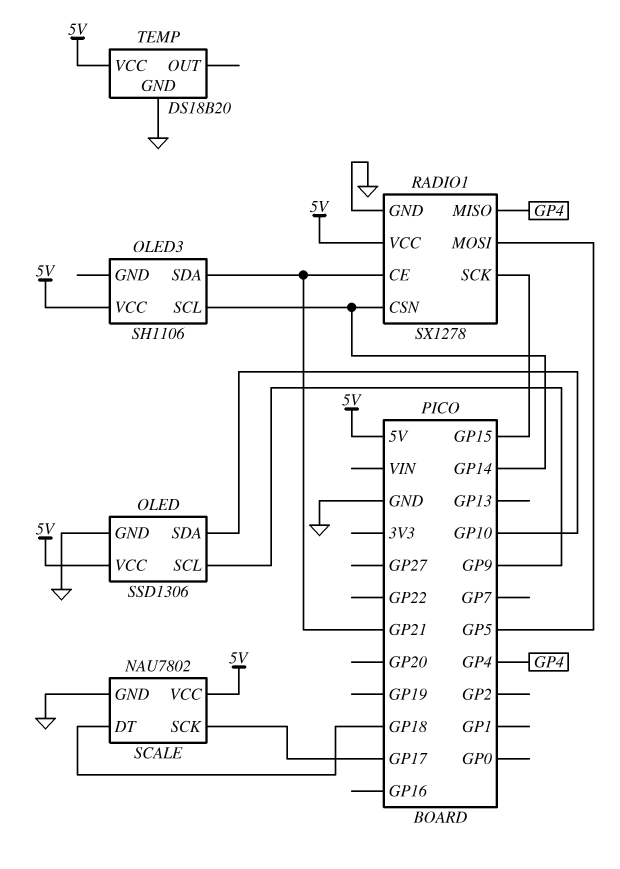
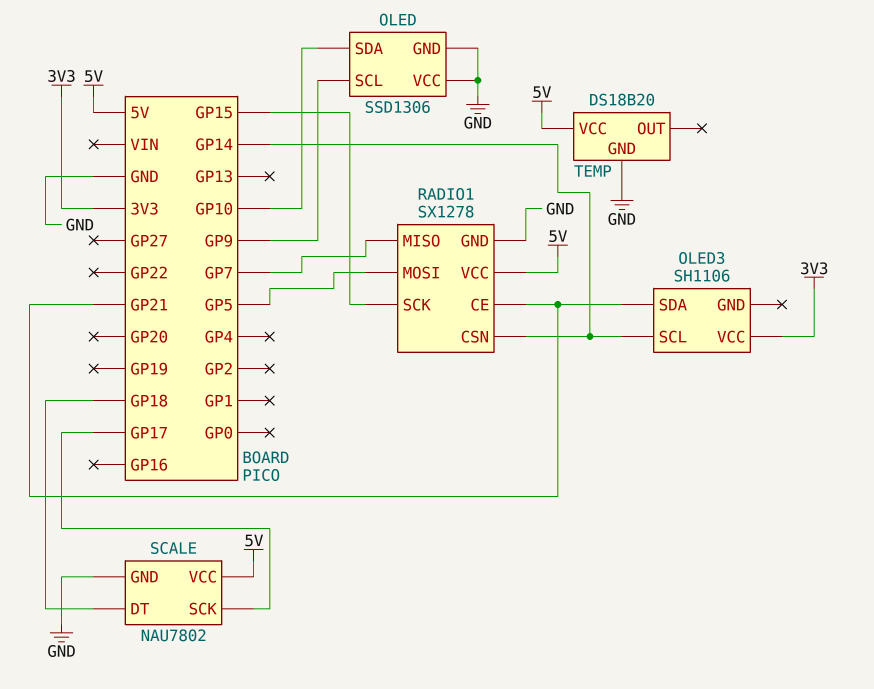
OLED pin VCC: 5V -> GND
OLED3 pin VCC: 5V -> 3V3
RADIO1 pin MISO: GP4 -> GP7

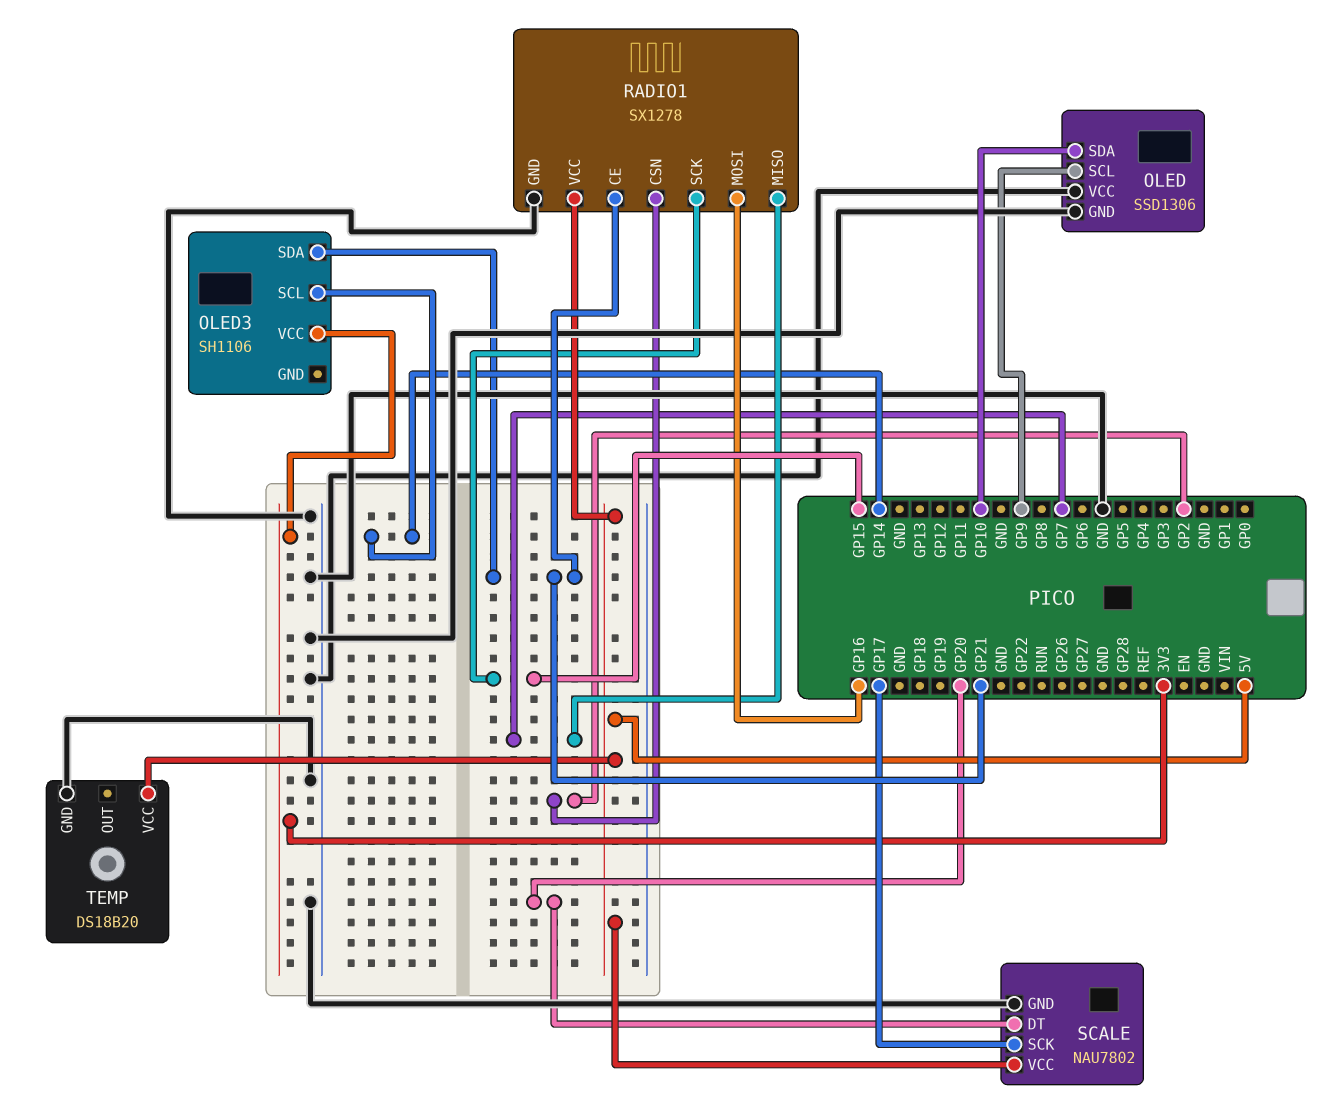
RADIO1 pin CSN: GP14 -> GP2
RADIO1 pin MOSI: GP5 -> GP16
SCALE pin DT: GP18 -> GP20

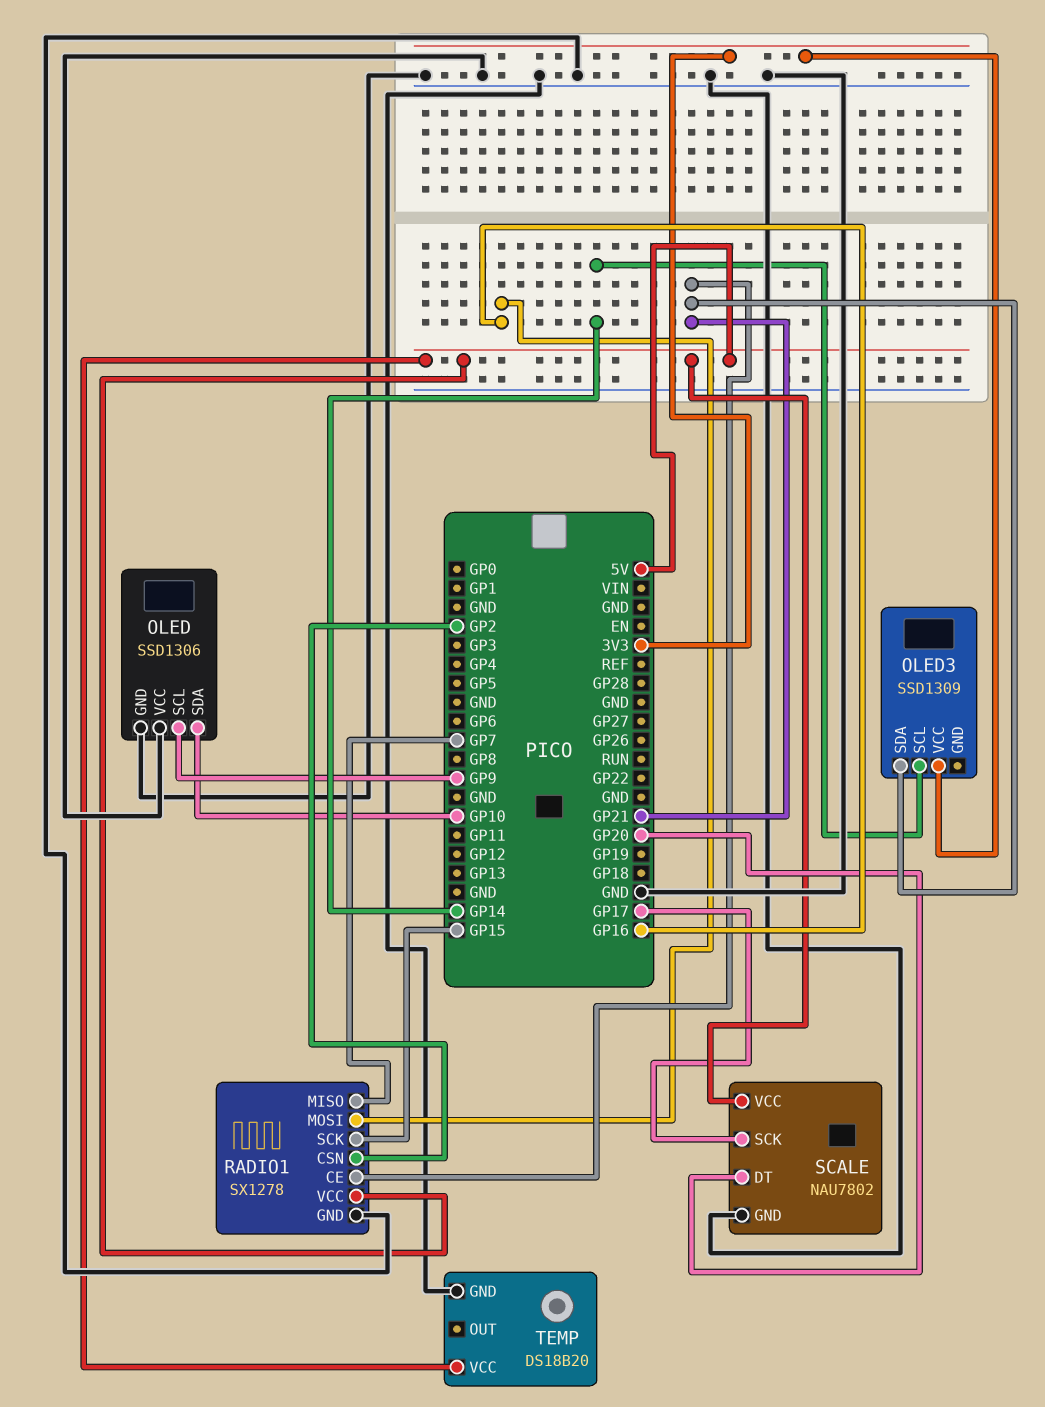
OLED3: SH1106 -> SSD1309

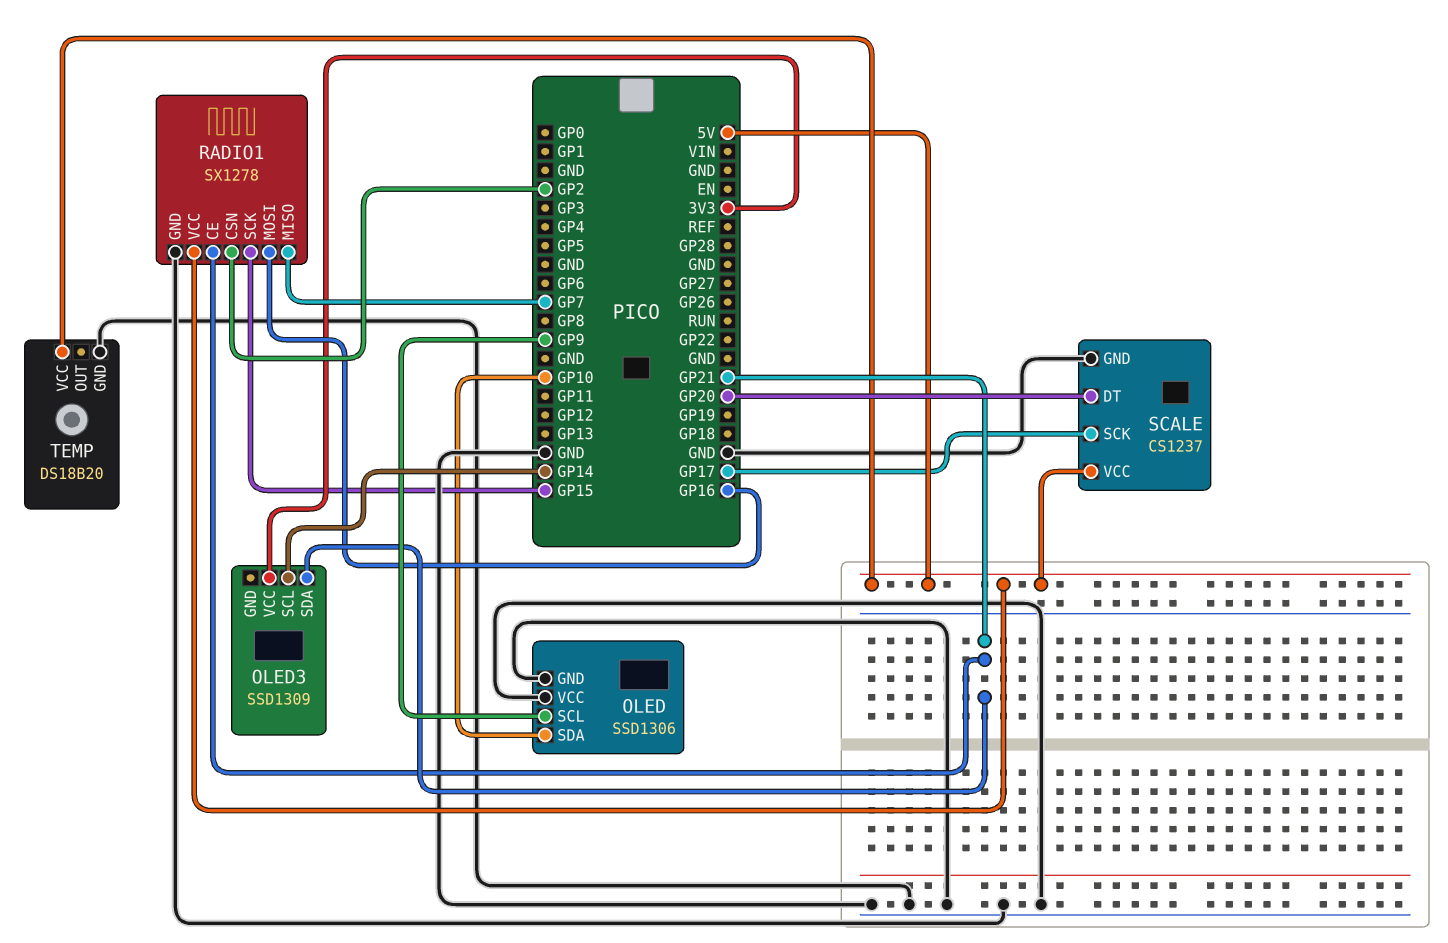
SCALE: NAU7802 -> CS1237

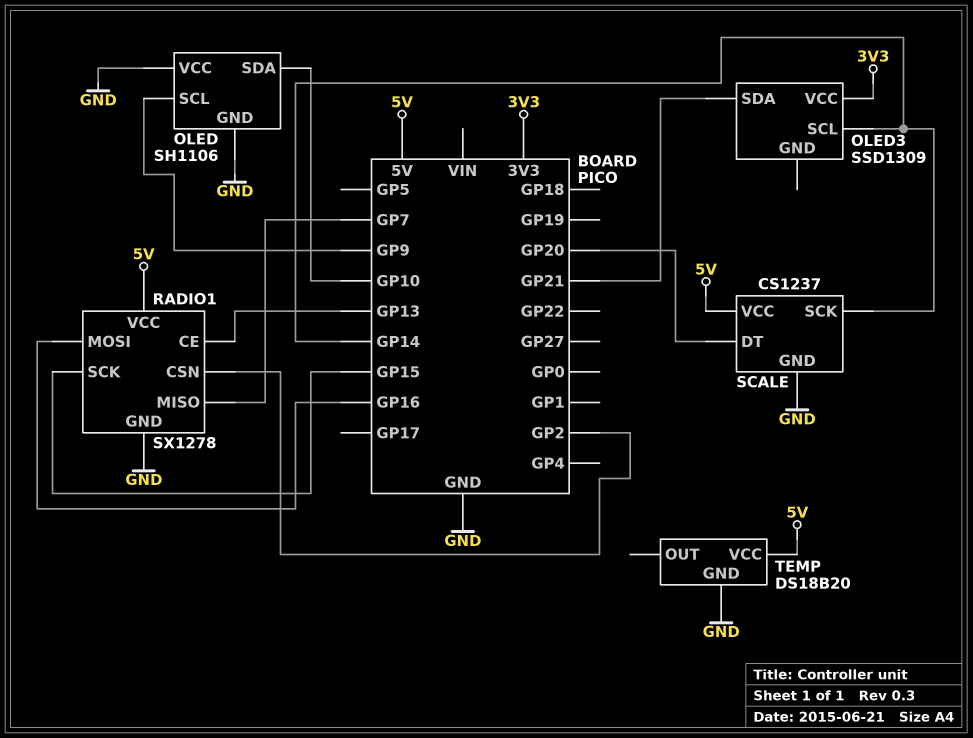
OLED: SSD1306 -> SH1106
RADIO1 pin CE: GP21 -> GP13
SCALE pin SCK: GP17 -> GP14

